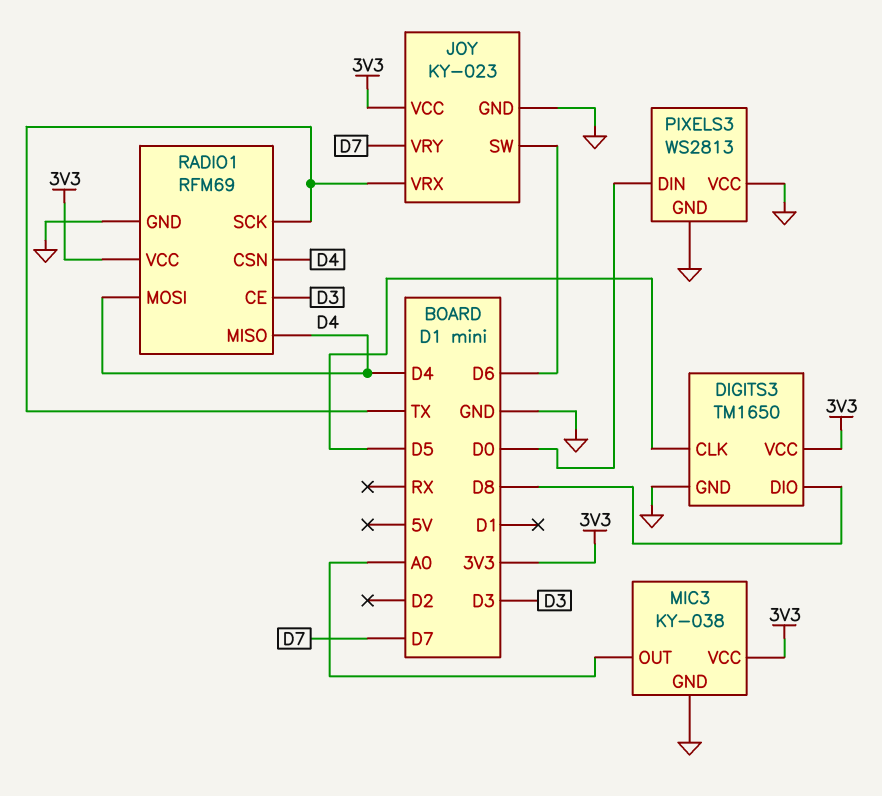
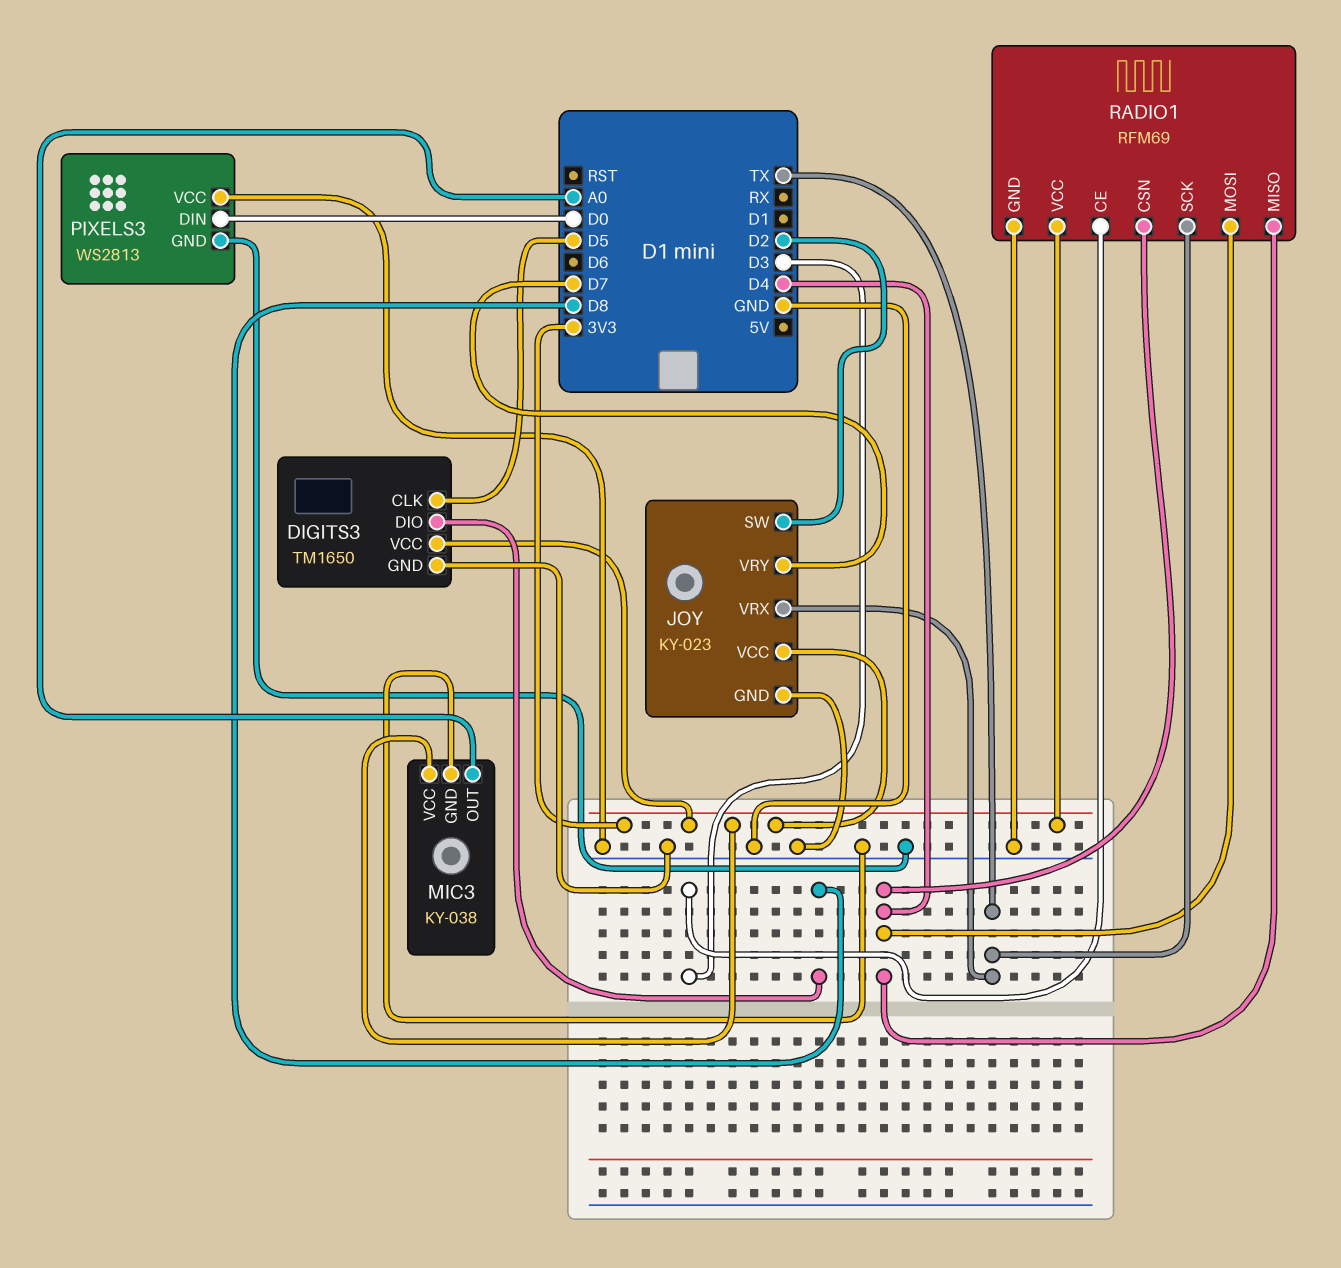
JOY pin SW: D6 -> D2

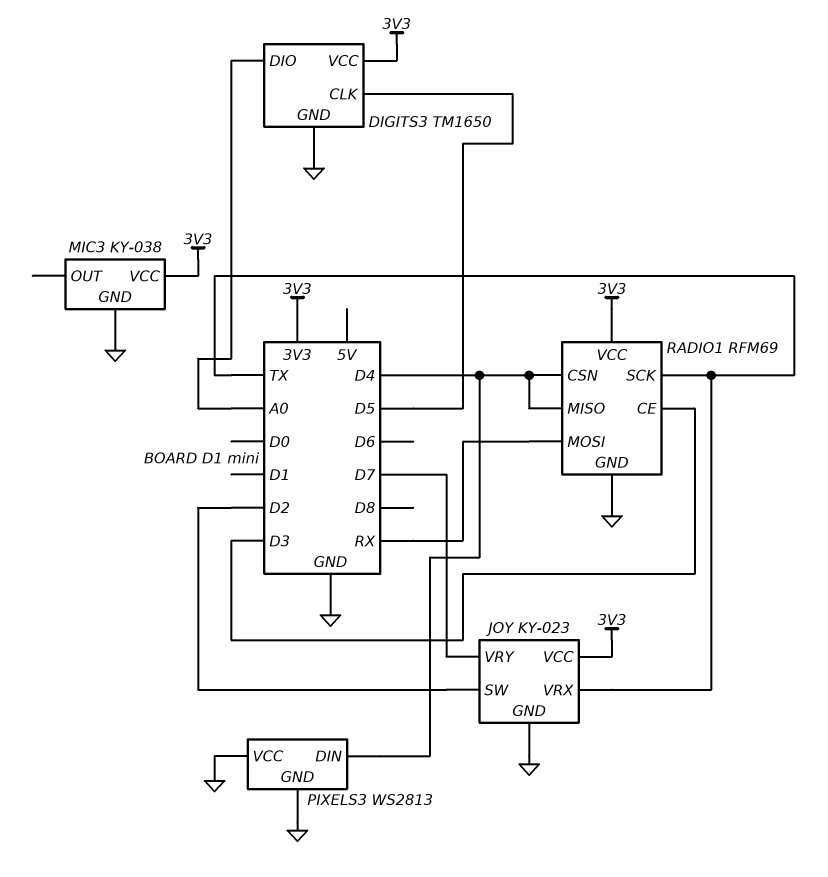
DIGITS3 pin DIO: D8 -> A0
MIC3 pin OUT: A0 -> none
PIXELS3 pin DIN: D0 -> D4
RADIO1 pin MOSI: D4 -> RX

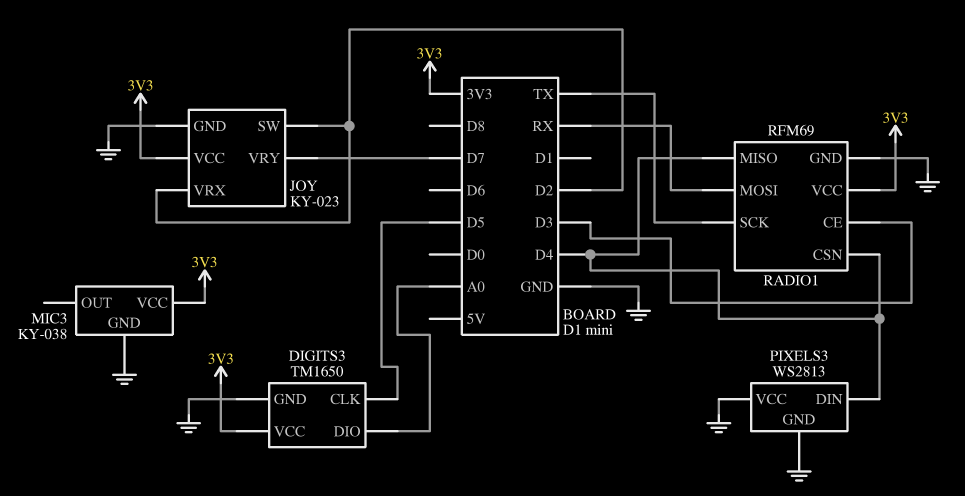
JOY pin VRX: TX -> D2

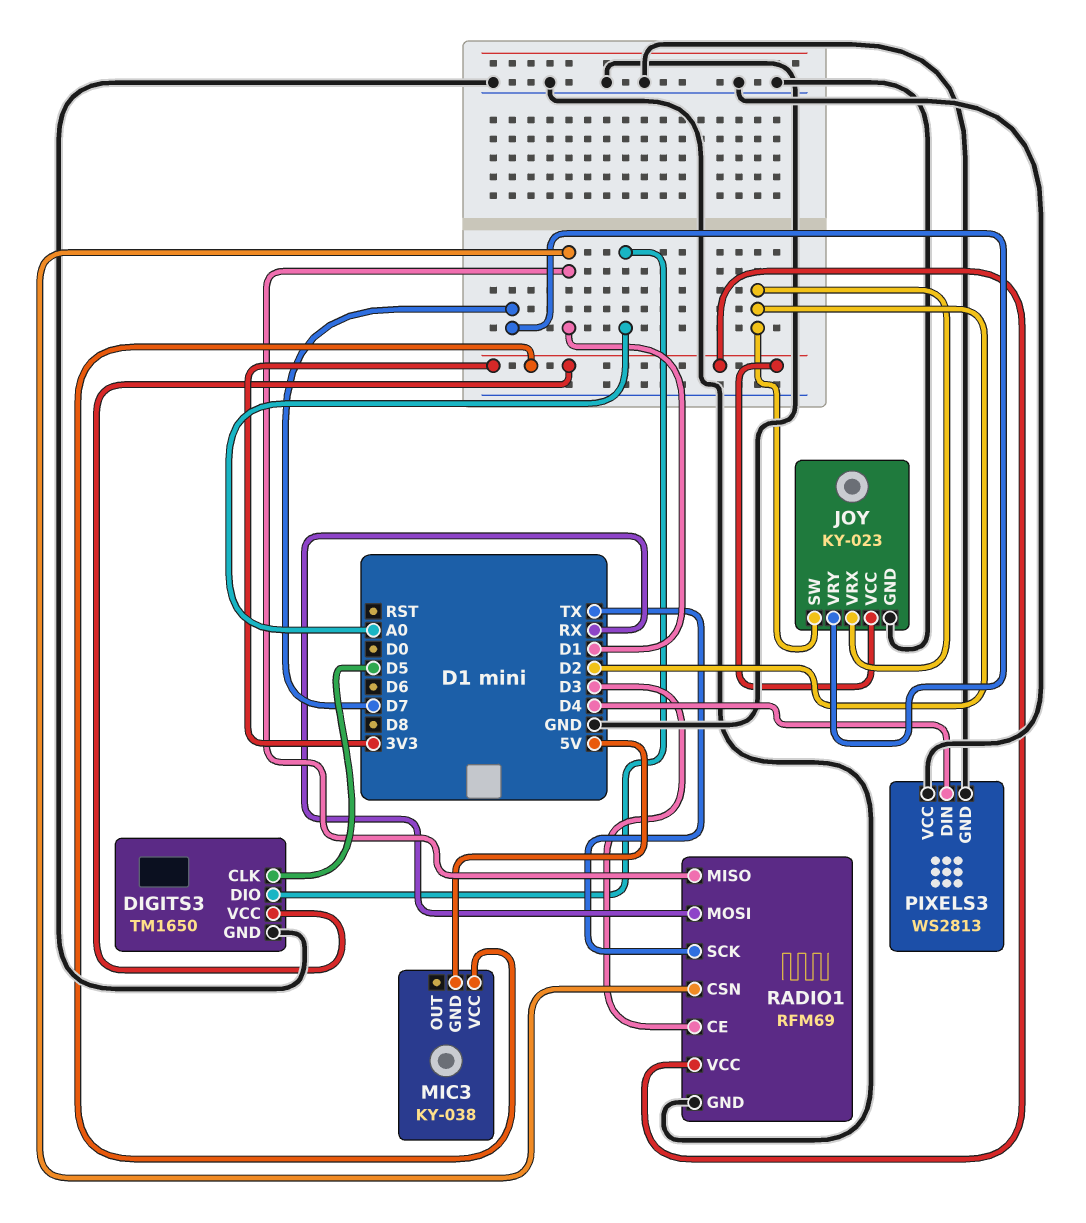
MIC3 pin GND: GND -> 5V
RADIO1 pin CSN: D4 -> D1
RADIO1 pin MISO: D4 -> D1

